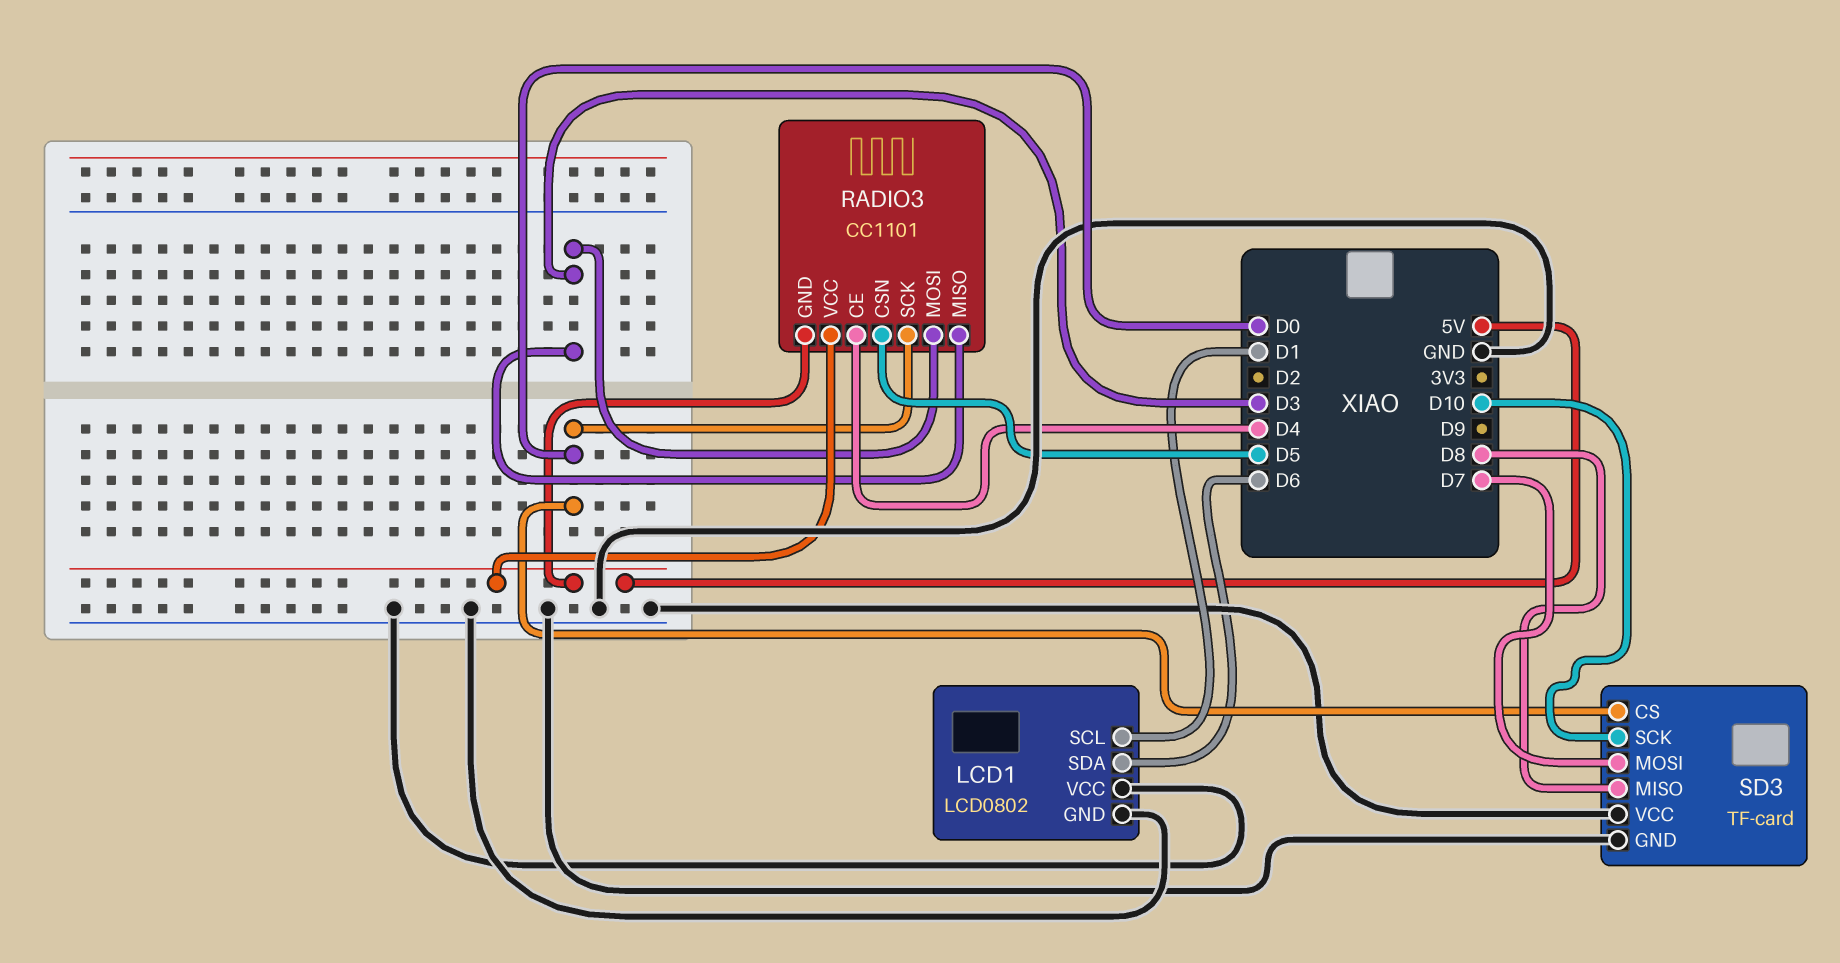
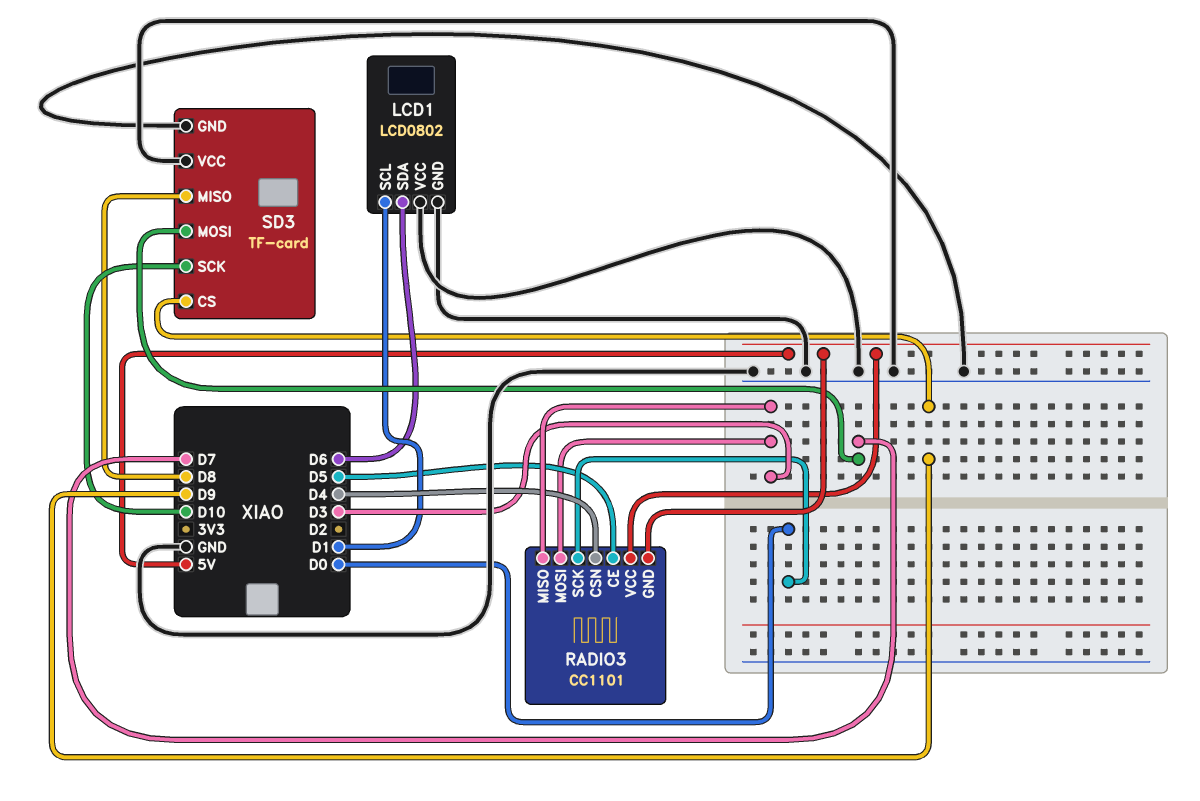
RADIO3 pin CE: D4 -> D5
RADIO3 pin CSN: D5 -> D4
SD3 pin CS: D0 -> D9

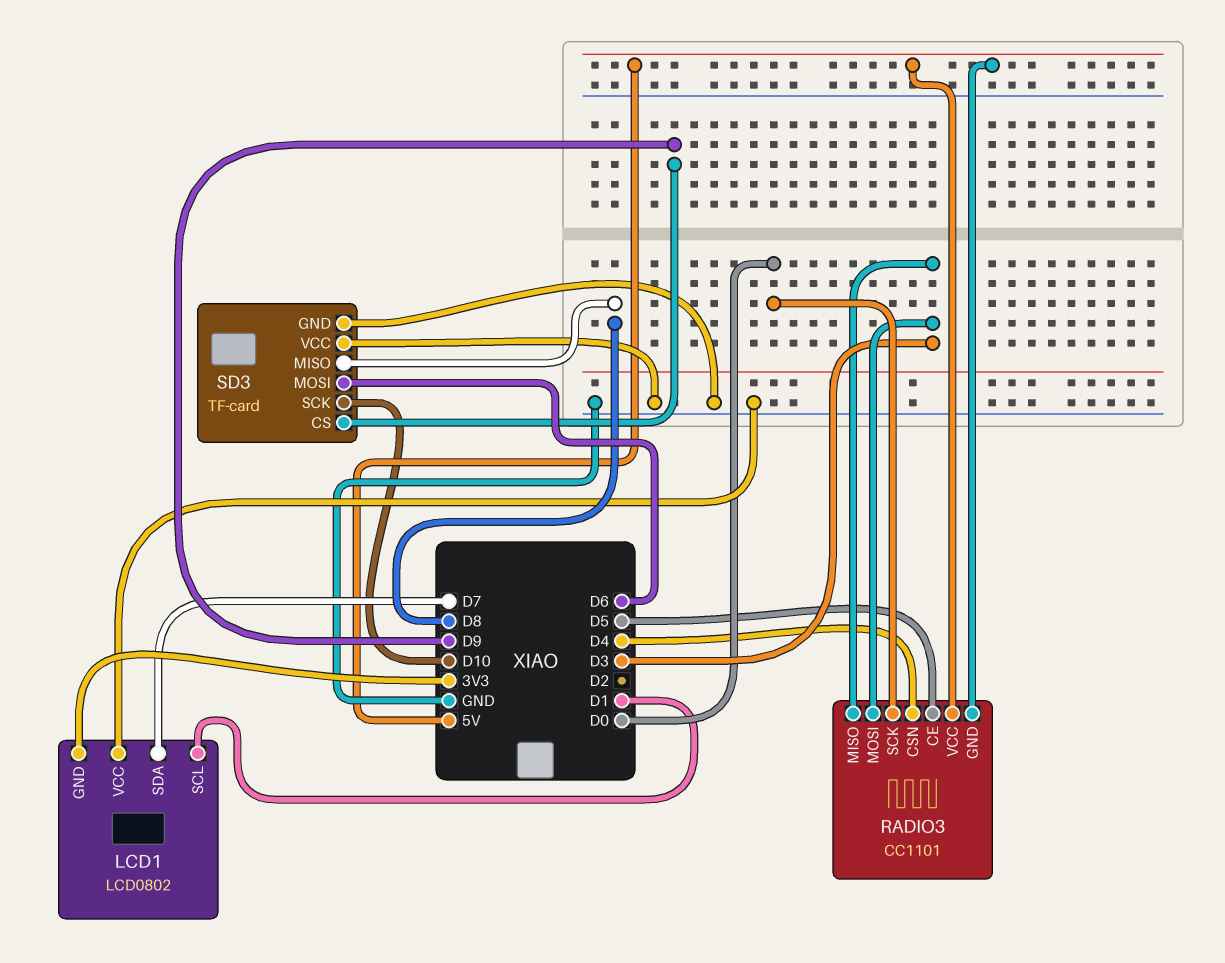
LCD1 pin GND: GND -> 3V3
LCD1 pin SDA: D6 -> D7
SD3 pin MOSI: D7 -> D6

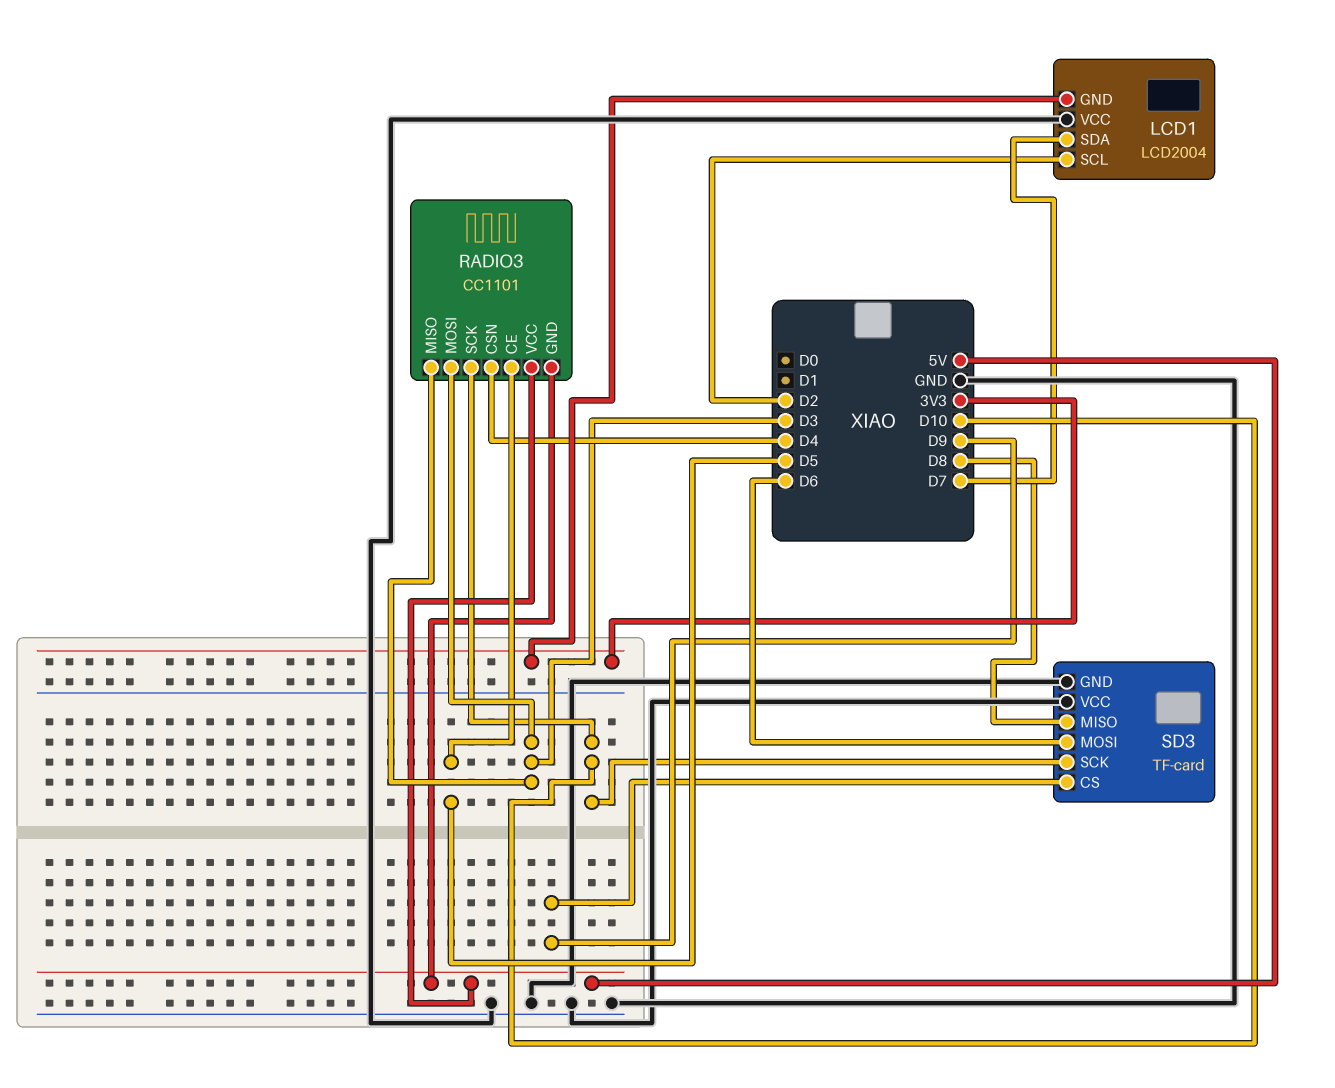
LCD1: LCD0802 -> LCD2004
LCD1 pin SCL: D1 -> D2
RADIO3 pin SCK: D0 -> D10

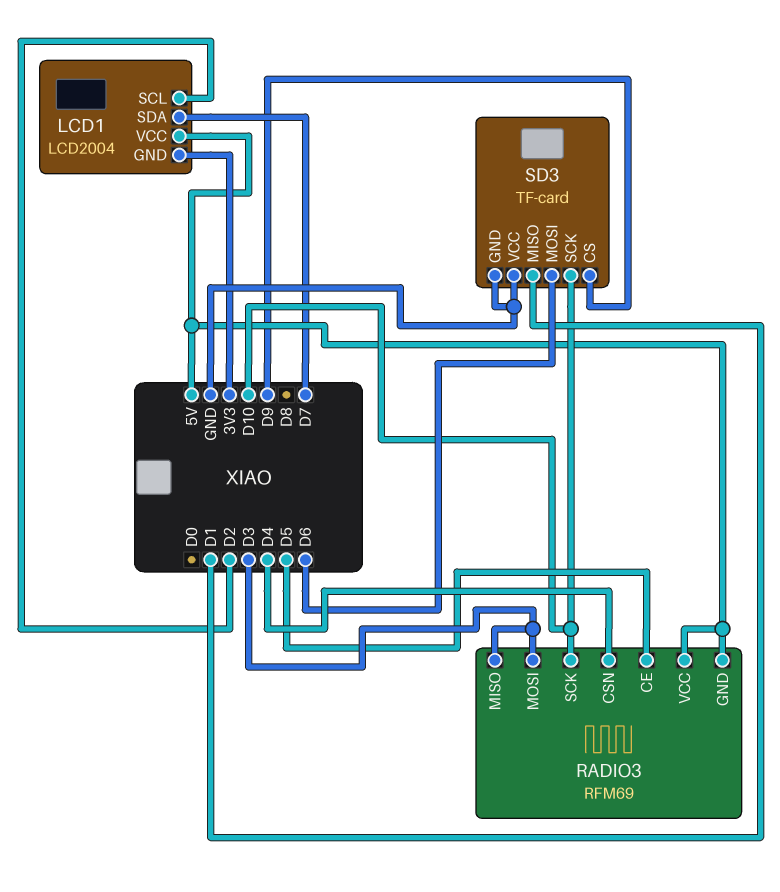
LCD1 pin VCC: GND -> 5V
RADIO3: CC1101 -> RFM69
SD3 pin MISO: D8 -> D1

